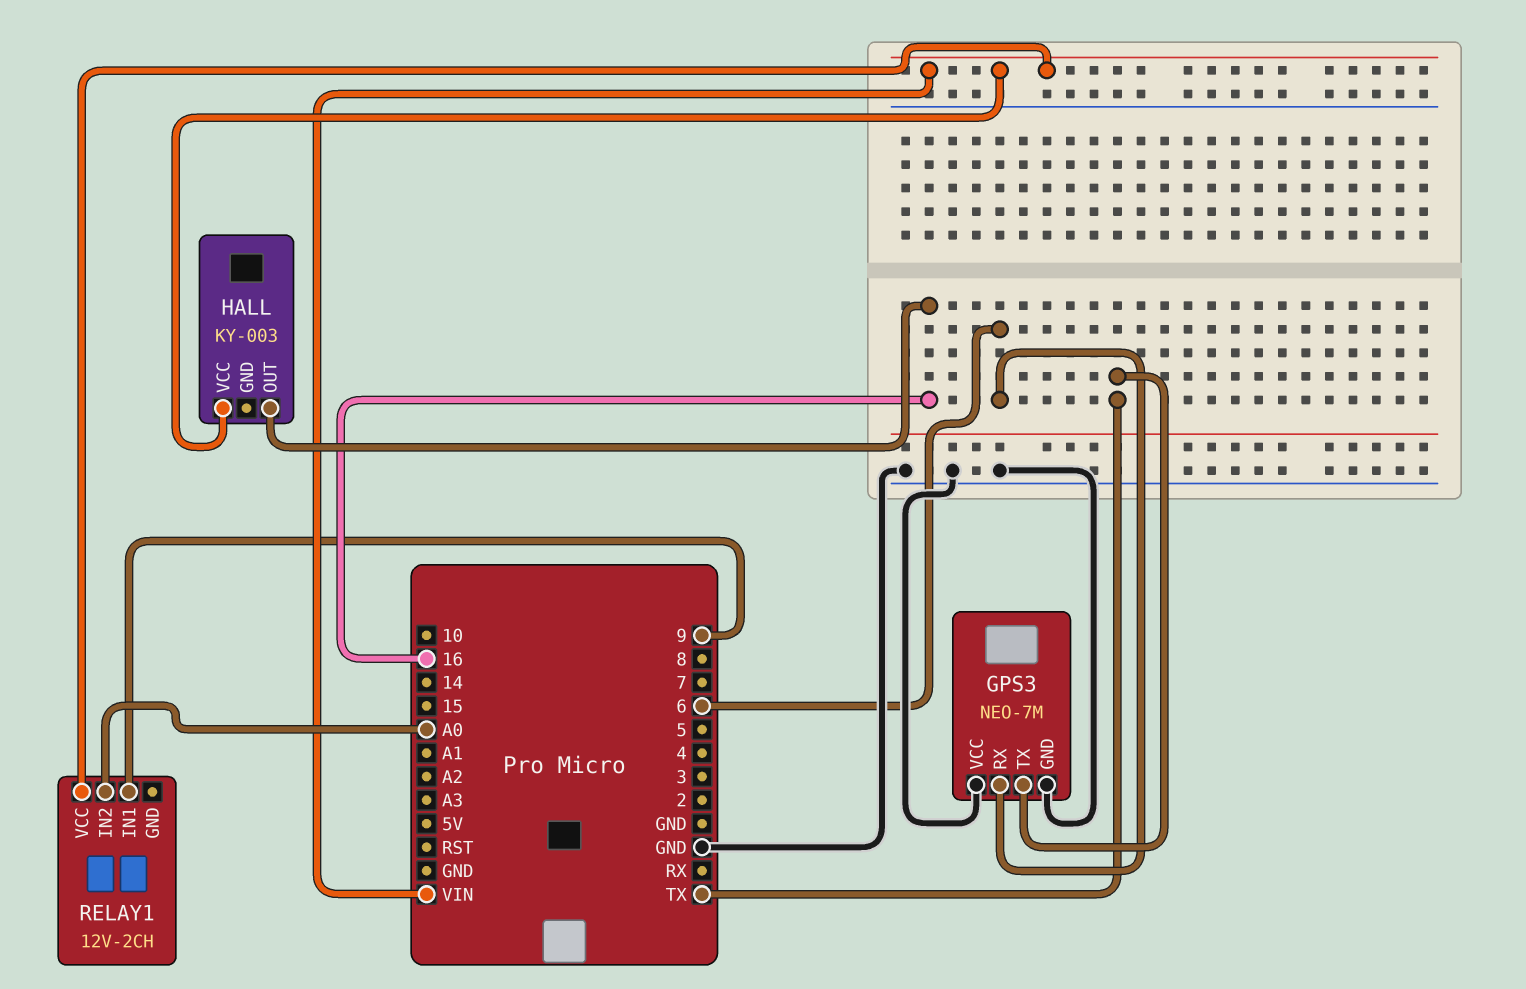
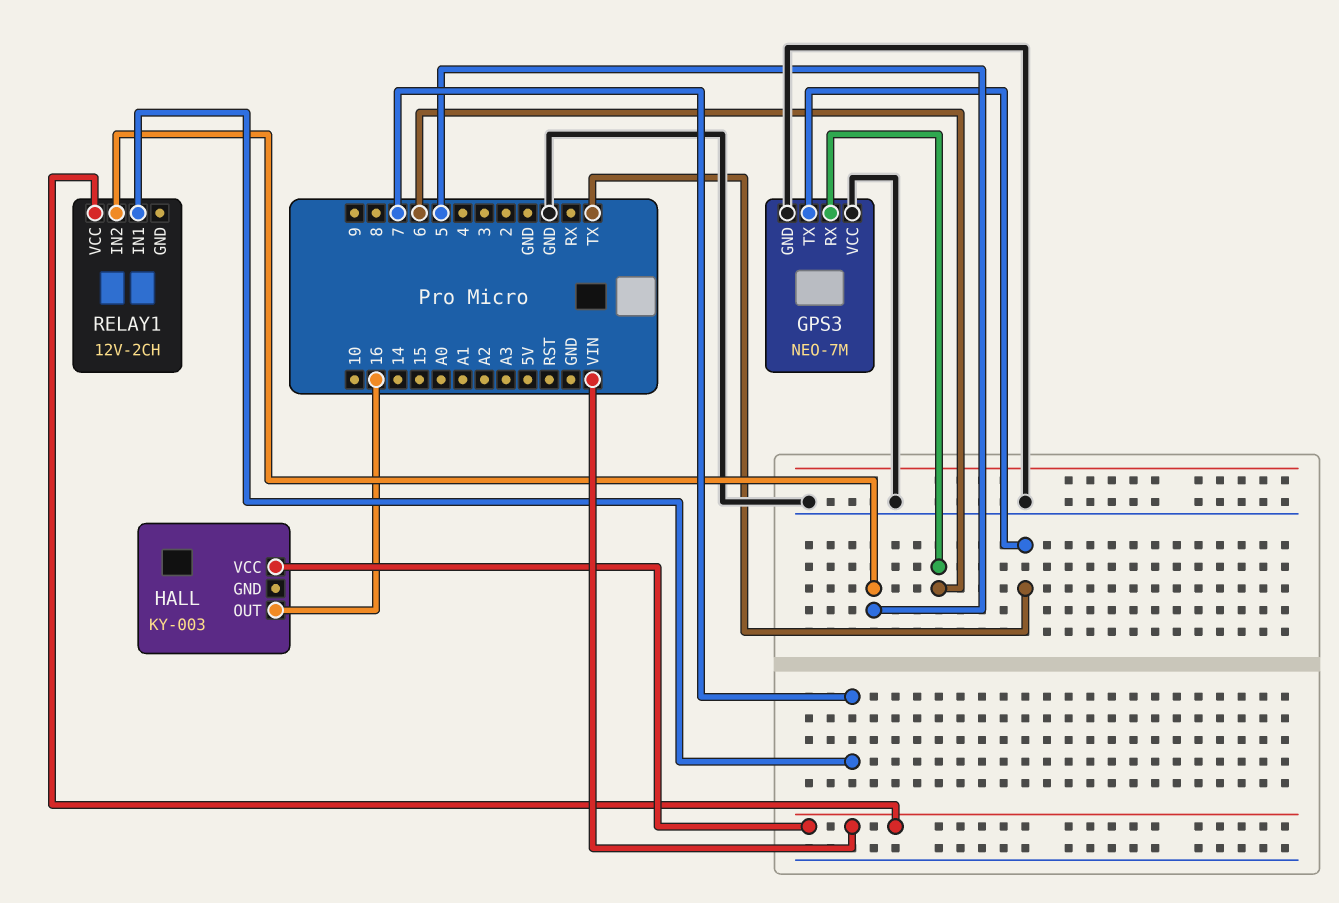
RELAY1 pin IN1: 9 -> 7
RELAY1 pin IN2: A0 -> 5

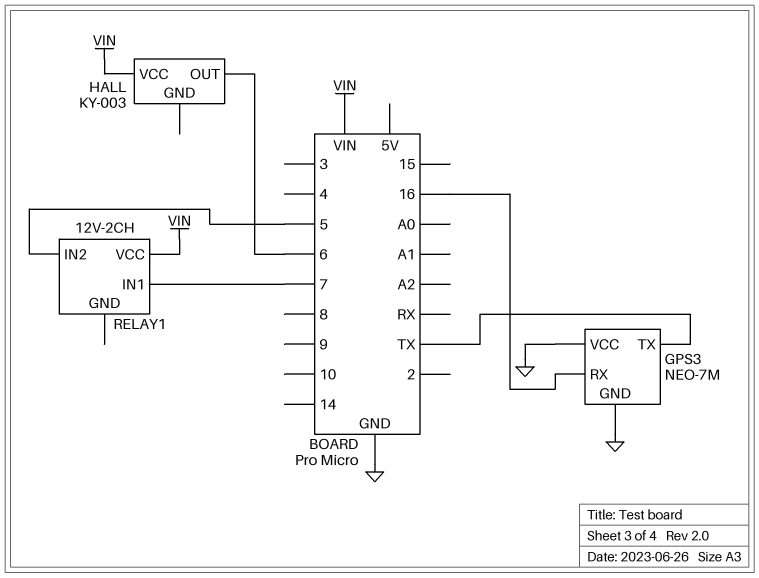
GPS3 pin RX: 6 -> 16
HALL pin OUT: 16 -> 6

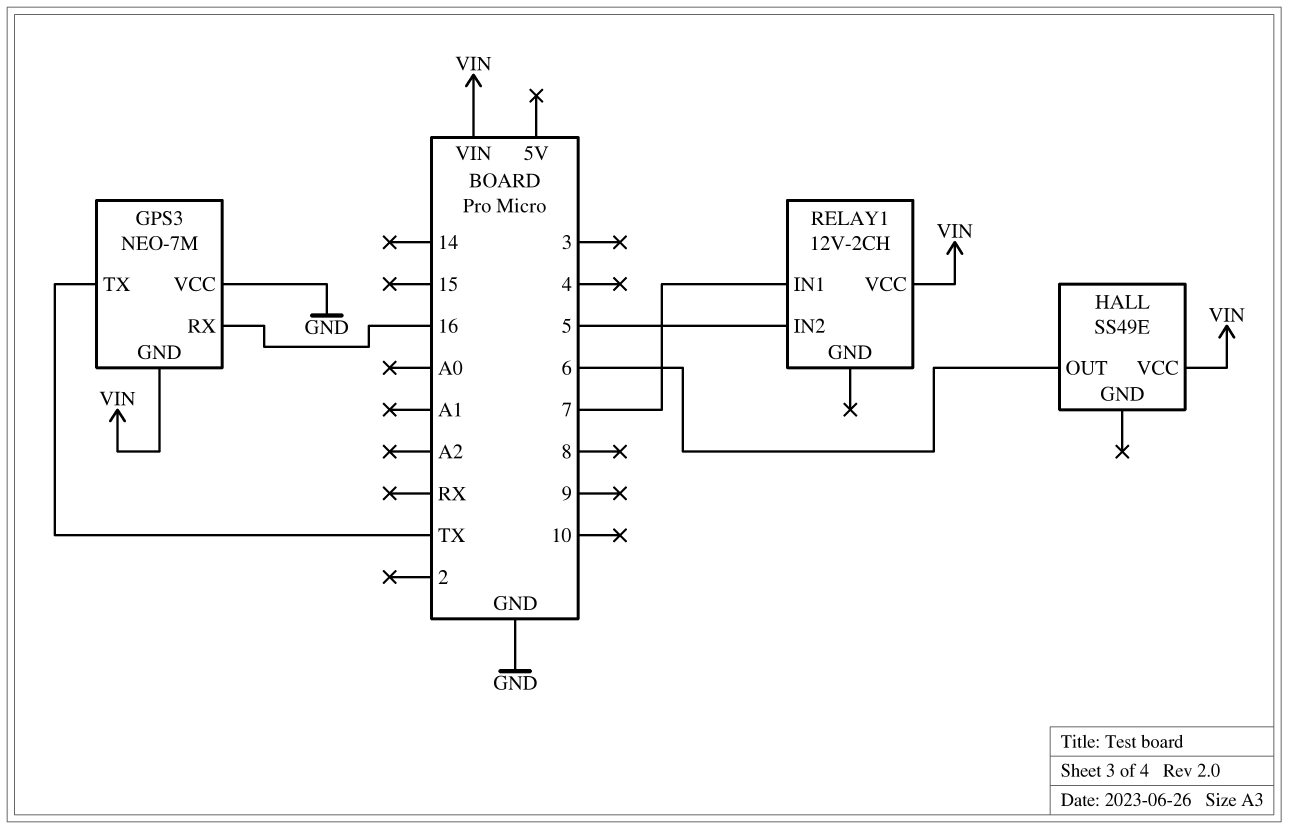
GPS3 pin GND: GND -> VIN
HALL: KY-003 -> SS49E

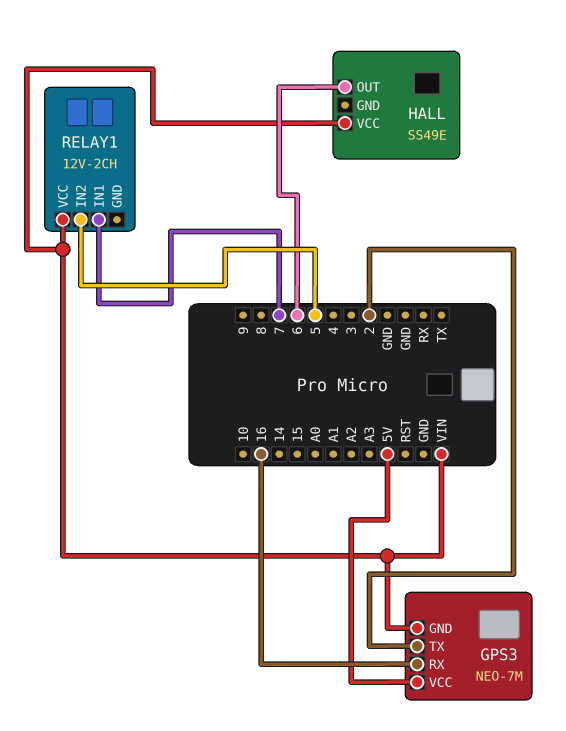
GPS3 pin TX: TX -> 2
GPS3 pin VCC: GND -> 5V

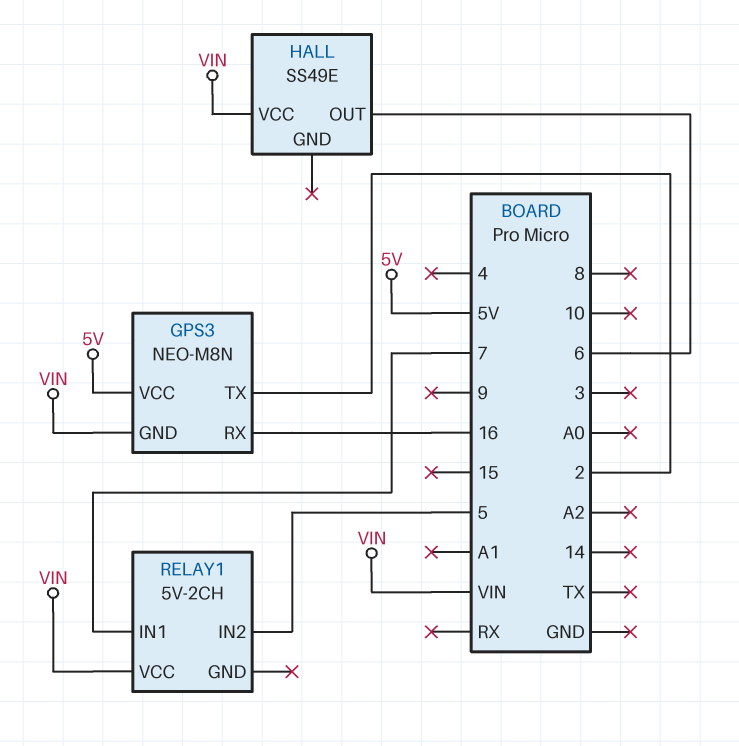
GPS3: NEO-7M -> NEO-M8N
RELAY1: 12V-2CH -> 5V-2CH

